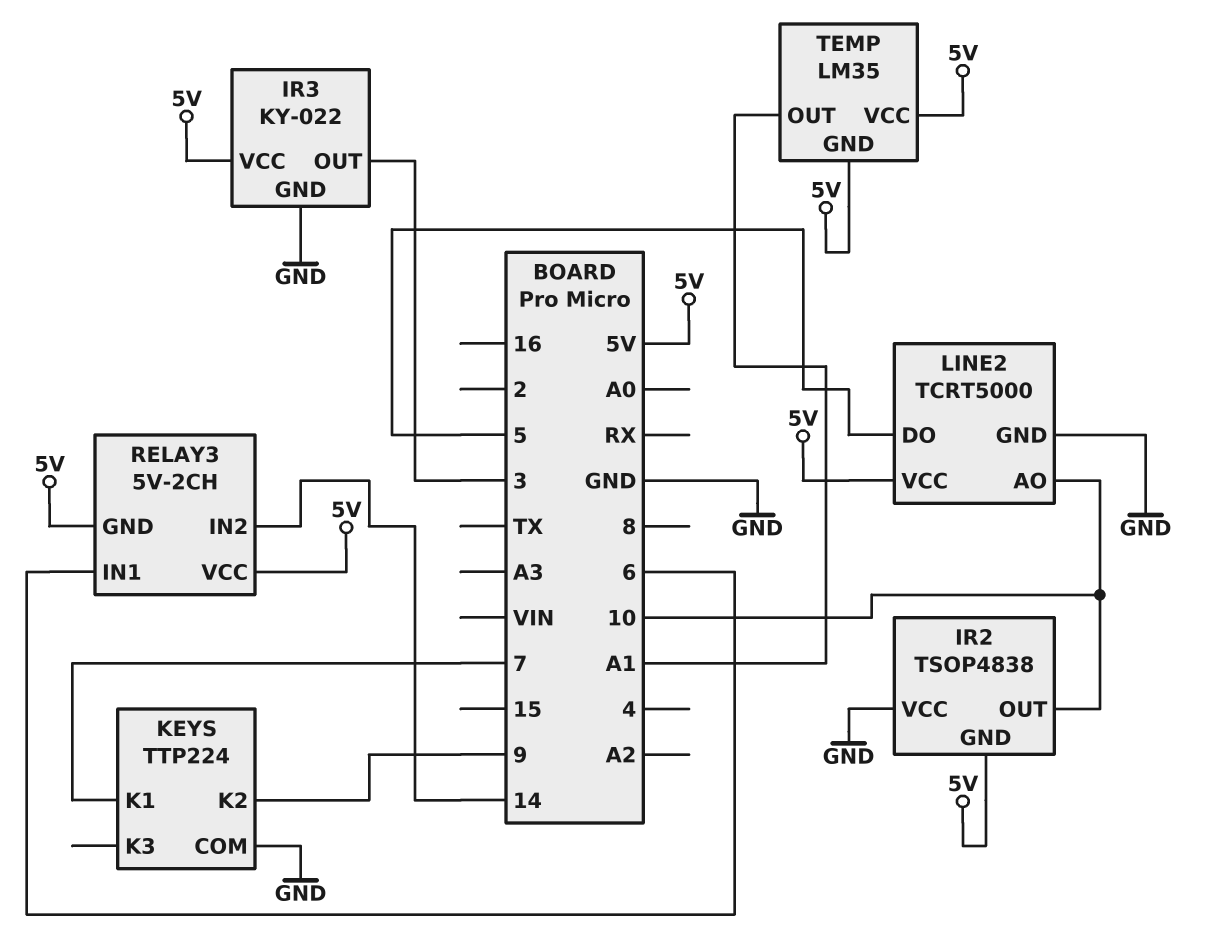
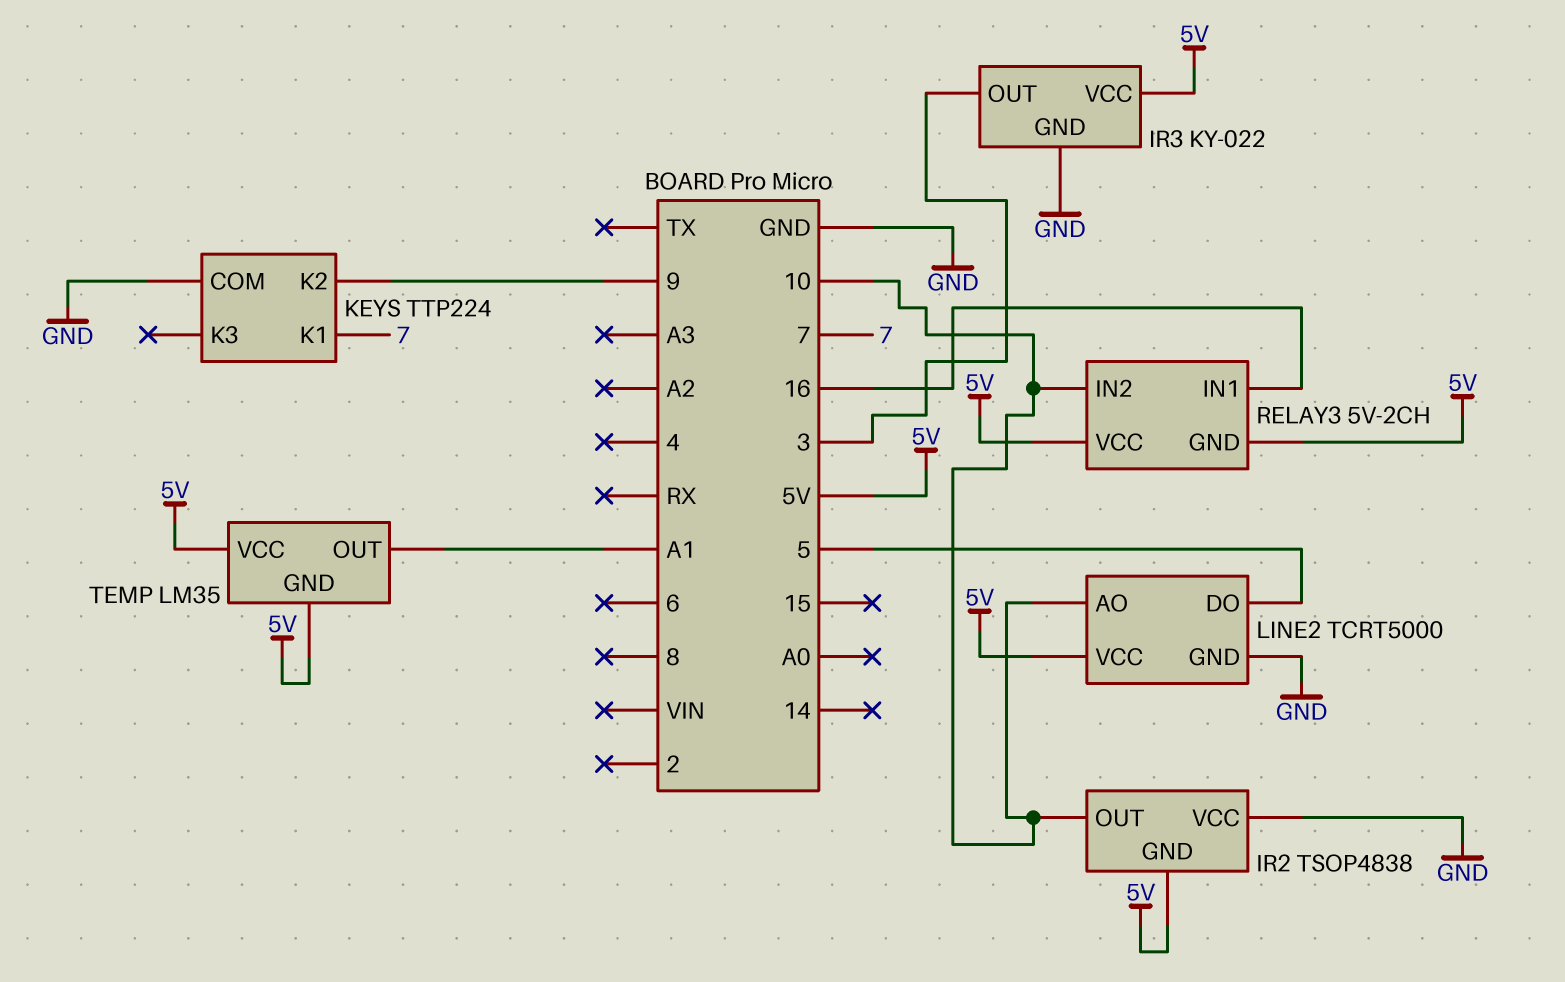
RELAY3 pin IN1: 6 -> 16
RELAY3 pin IN2: 14 -> 10

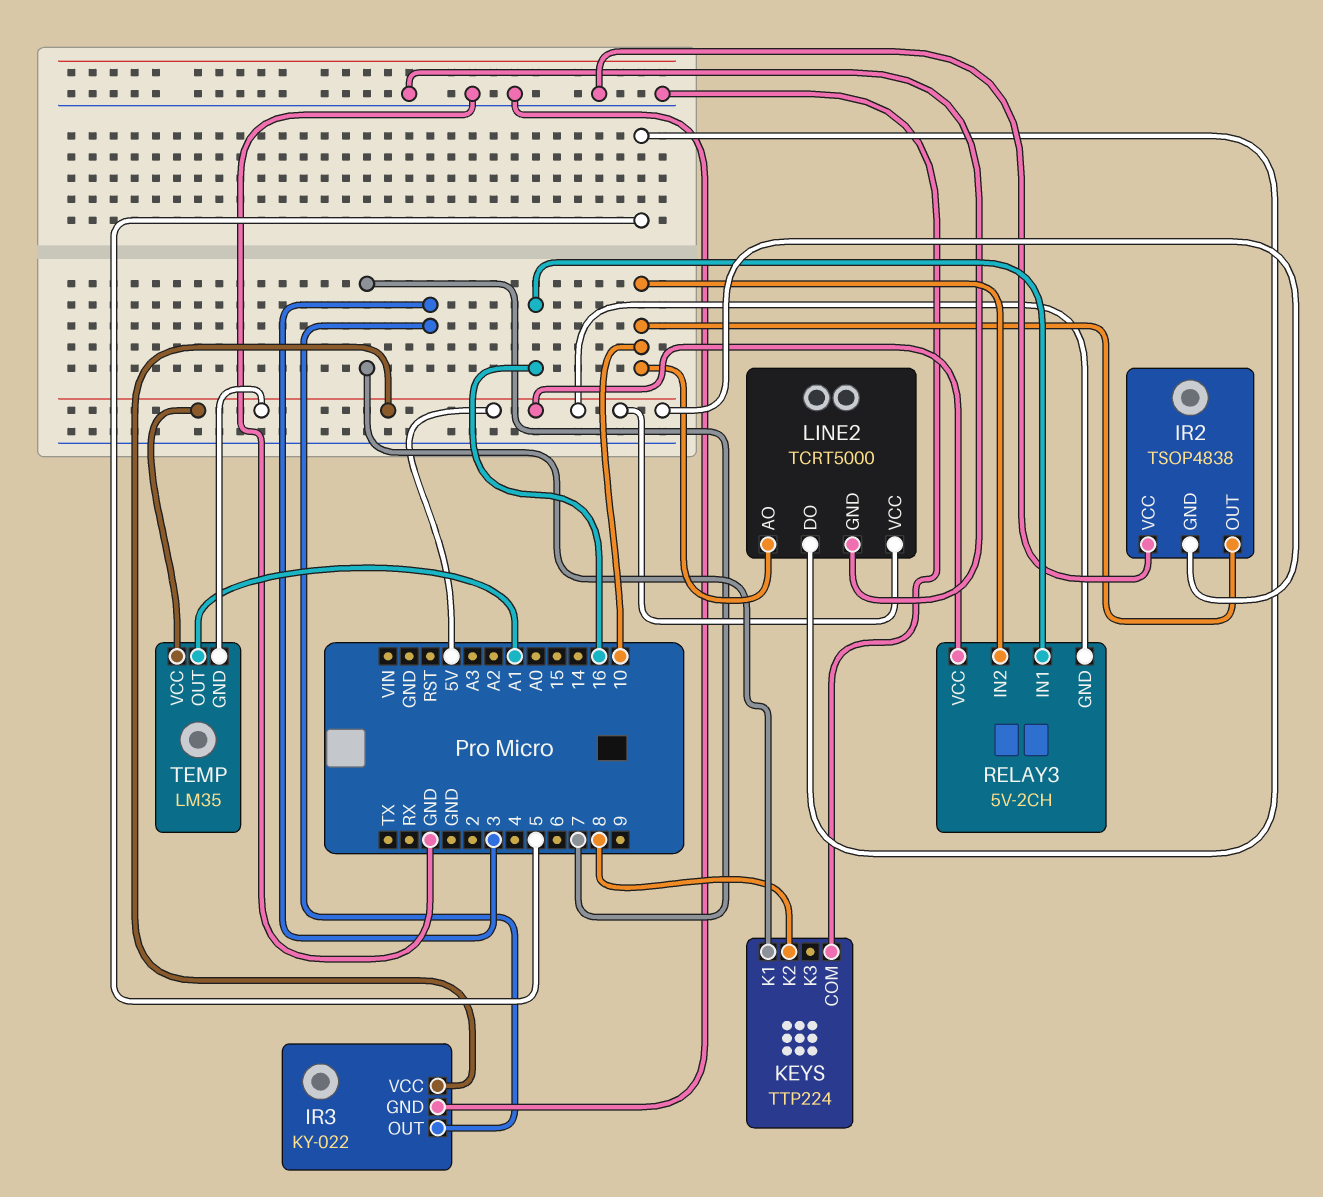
KEYS pin K2: 9 -> 8

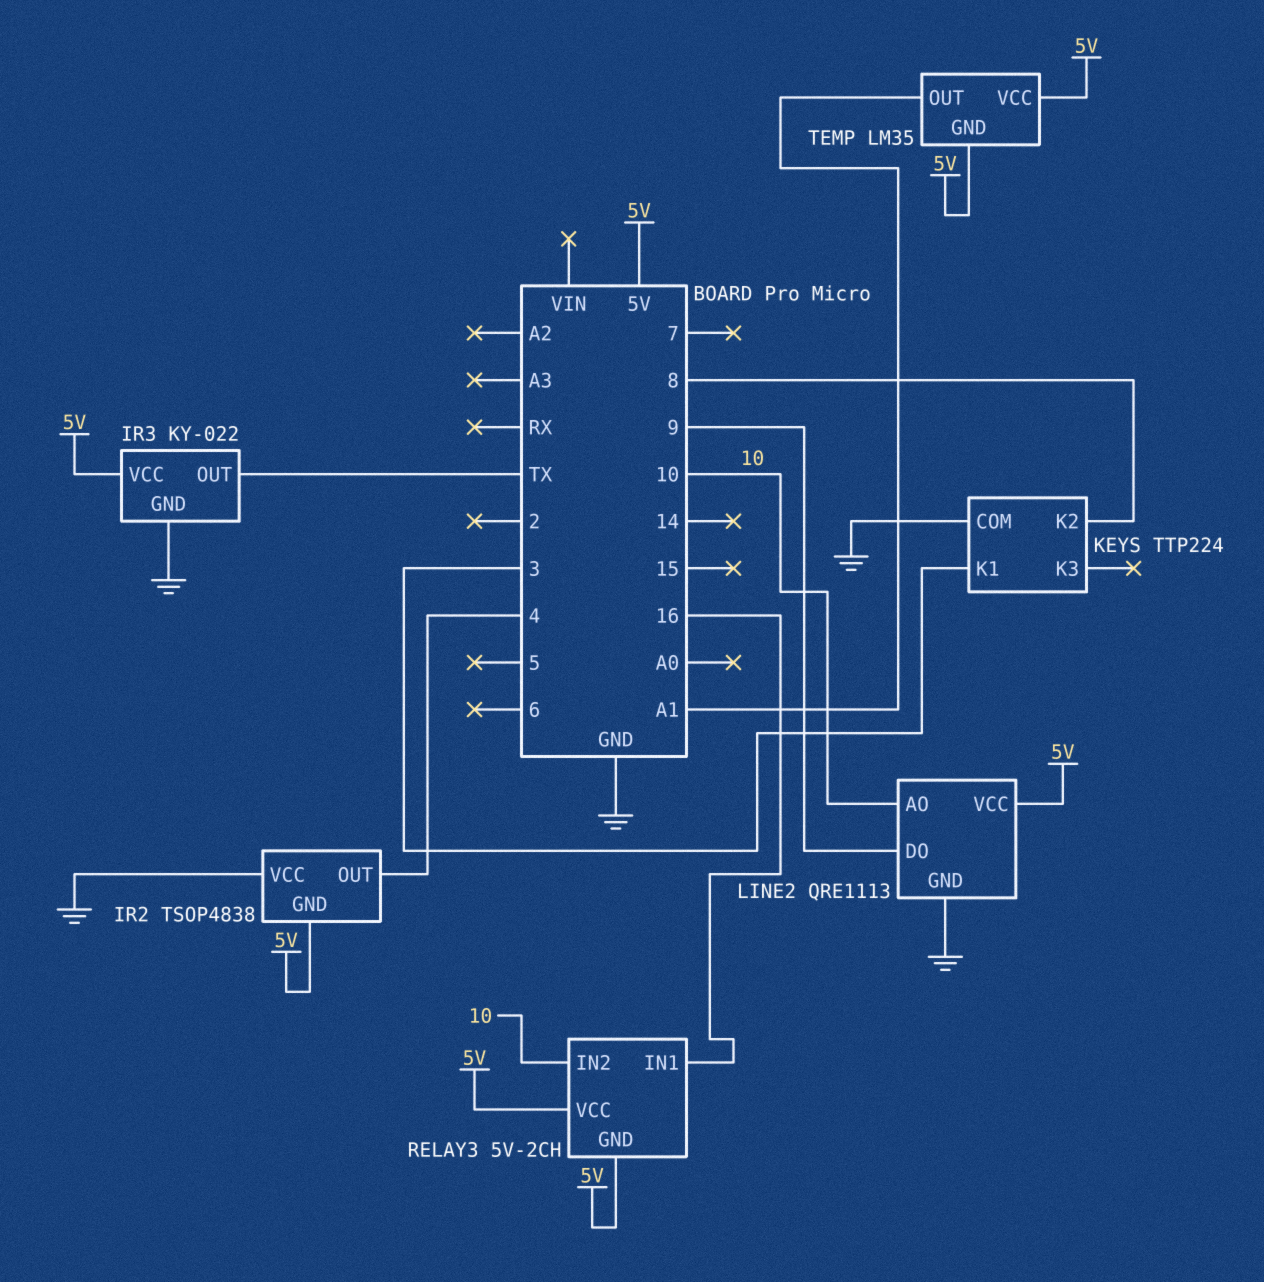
IR2 pin OUT: 10 -> 4
IR3 pin OUT: 3 -> TX
KEYS pin K1: 7 -> 3
LINE2: TCRT5000 -> QRE1113
LINE2 pin DO: 5 -> 9

